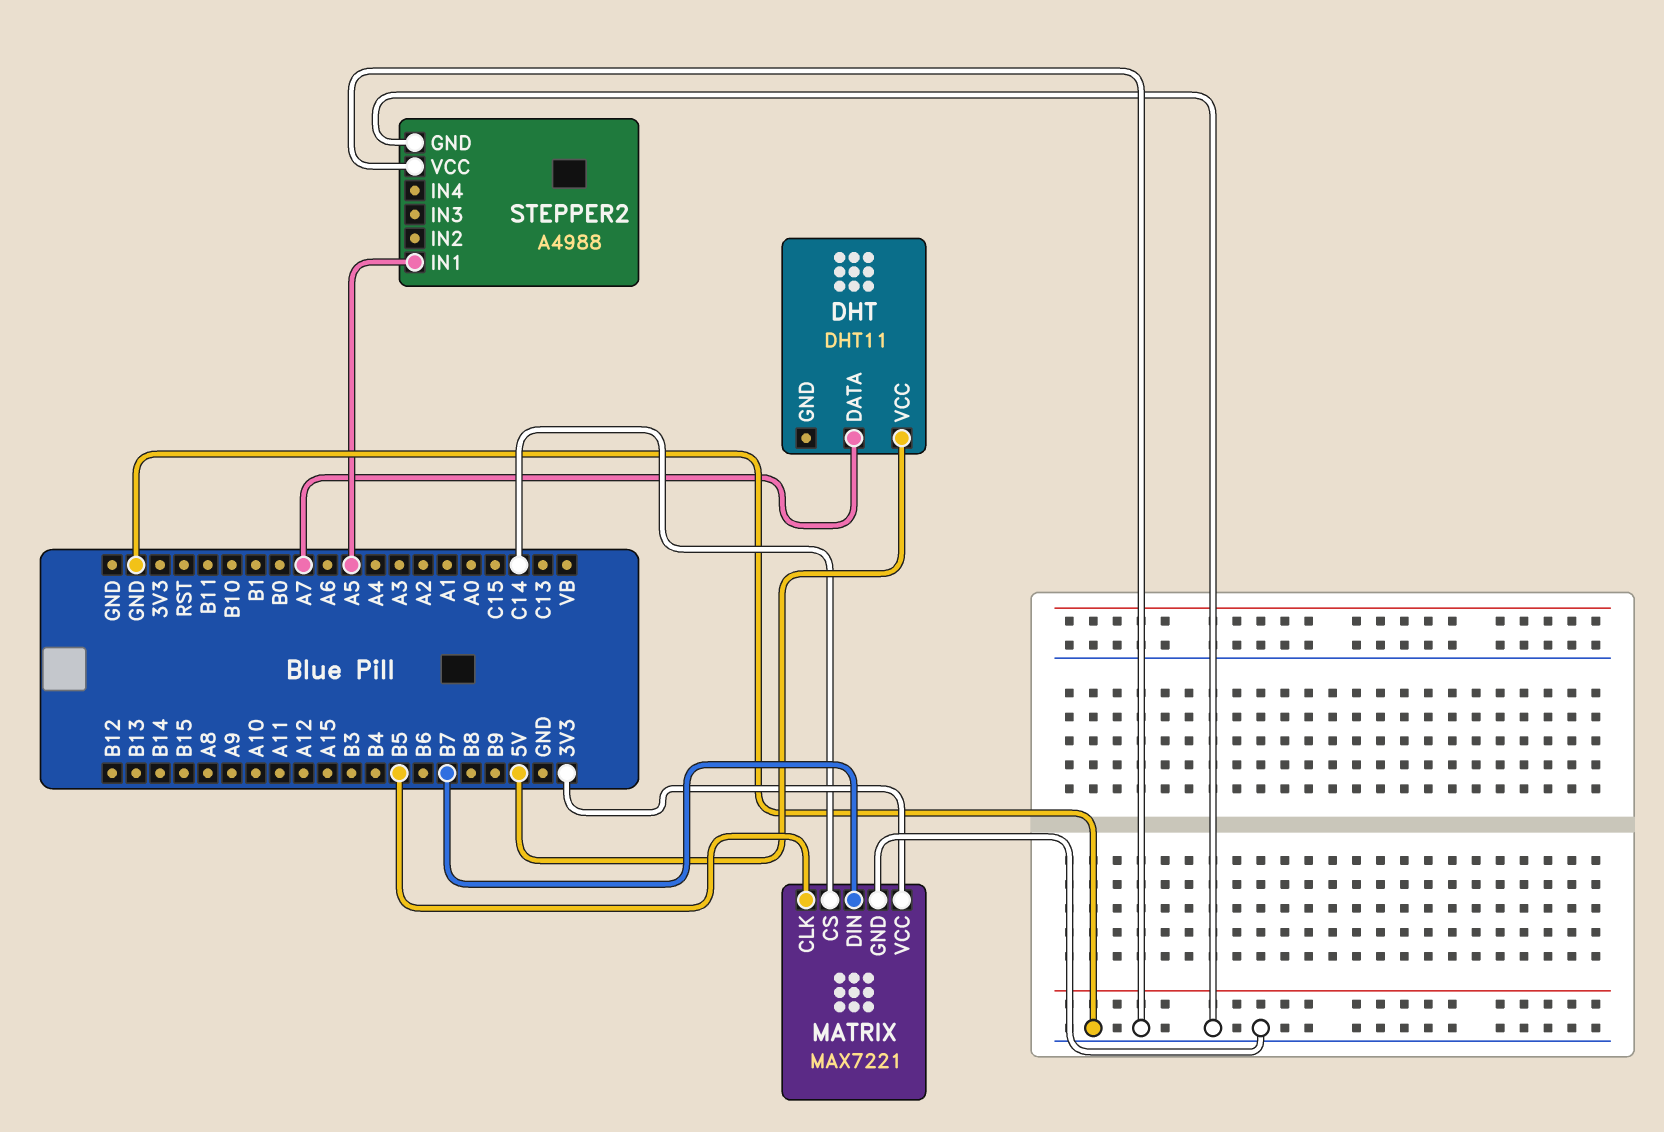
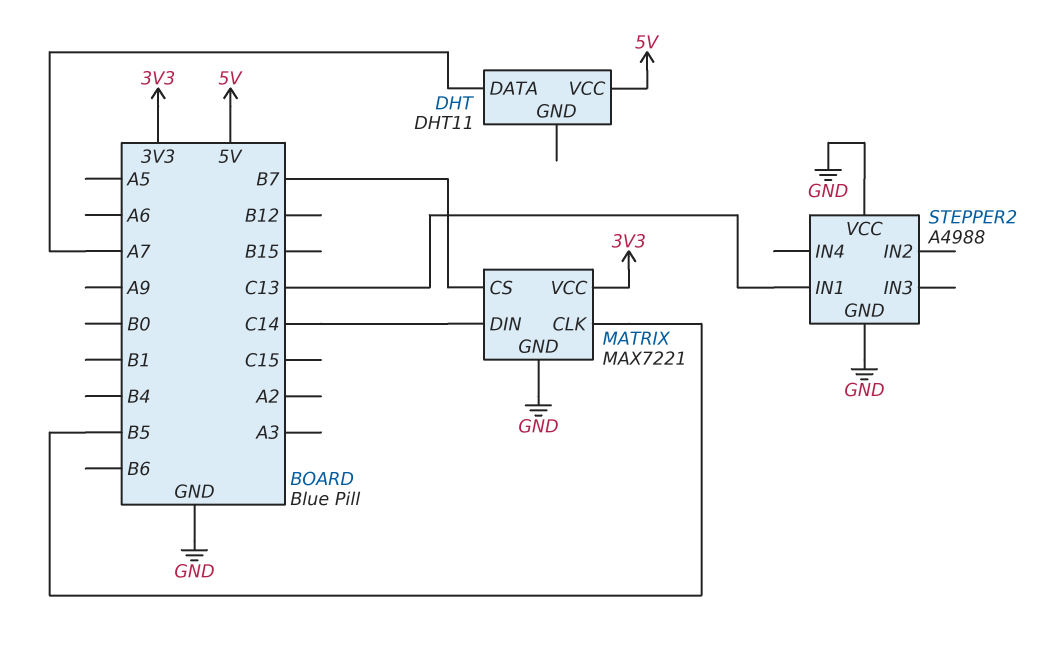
MATRIX pin CS: C14 -> B7
MATRIX pin DIN: B7 -> C14
STEPPER2 pin IN1: A5 -> C13

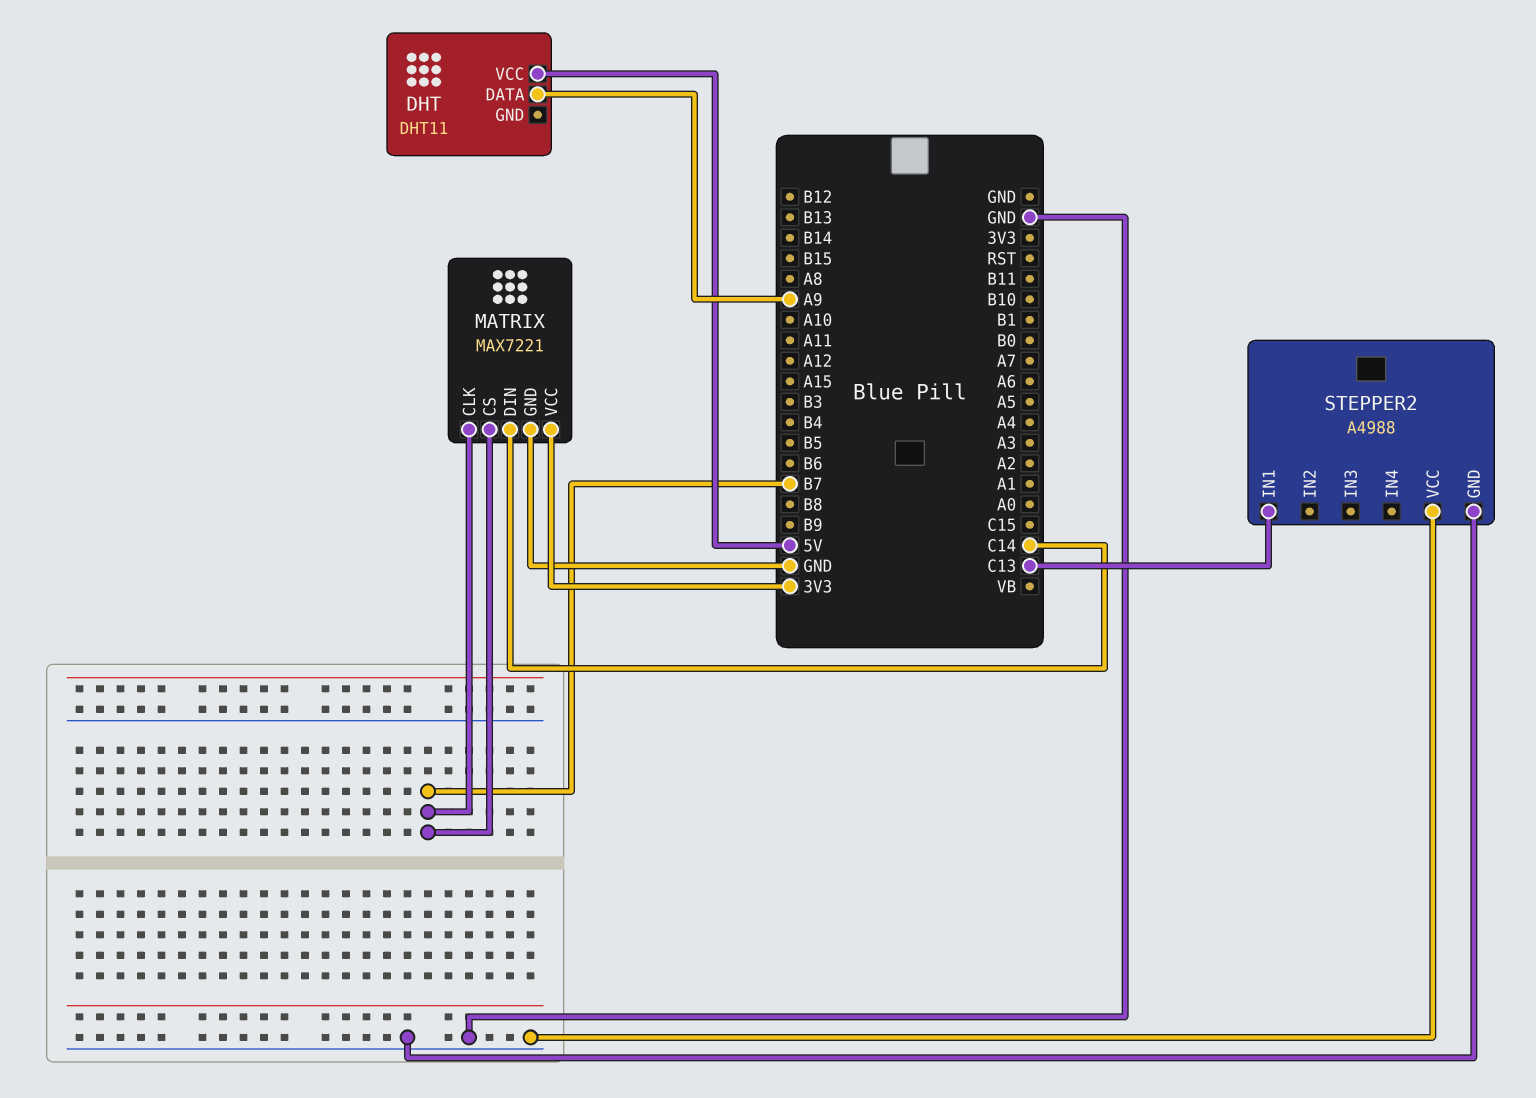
DHT pin DATA: A7 -> A9
MATRIX pin CLK: B5 -> B7

